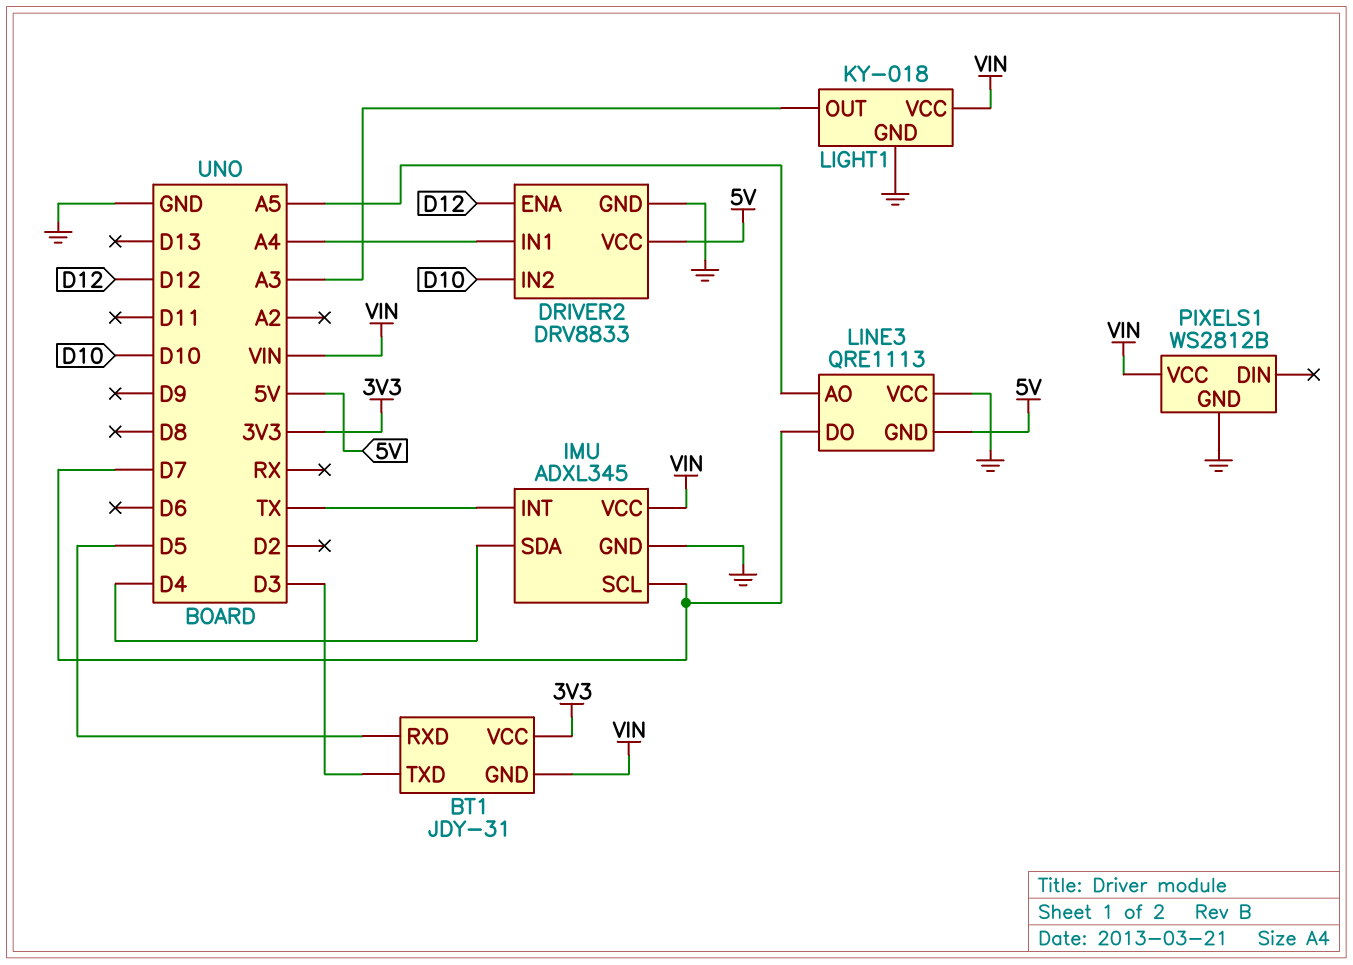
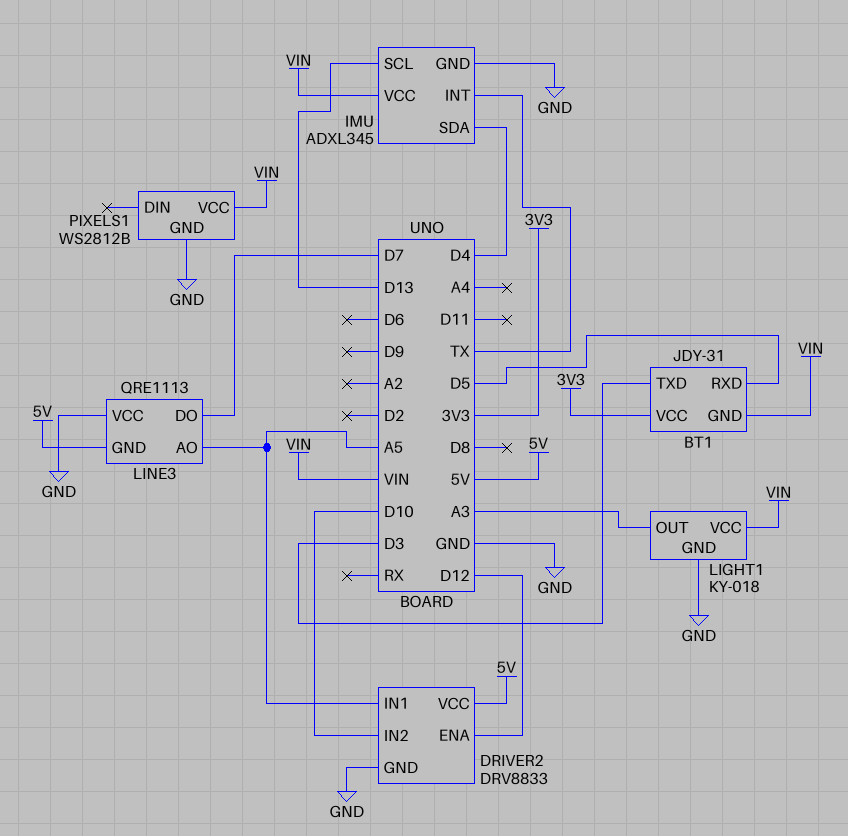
DRIVER2 pin IN1: A4 -> A5
IMU pin SCL: D7 -> D13

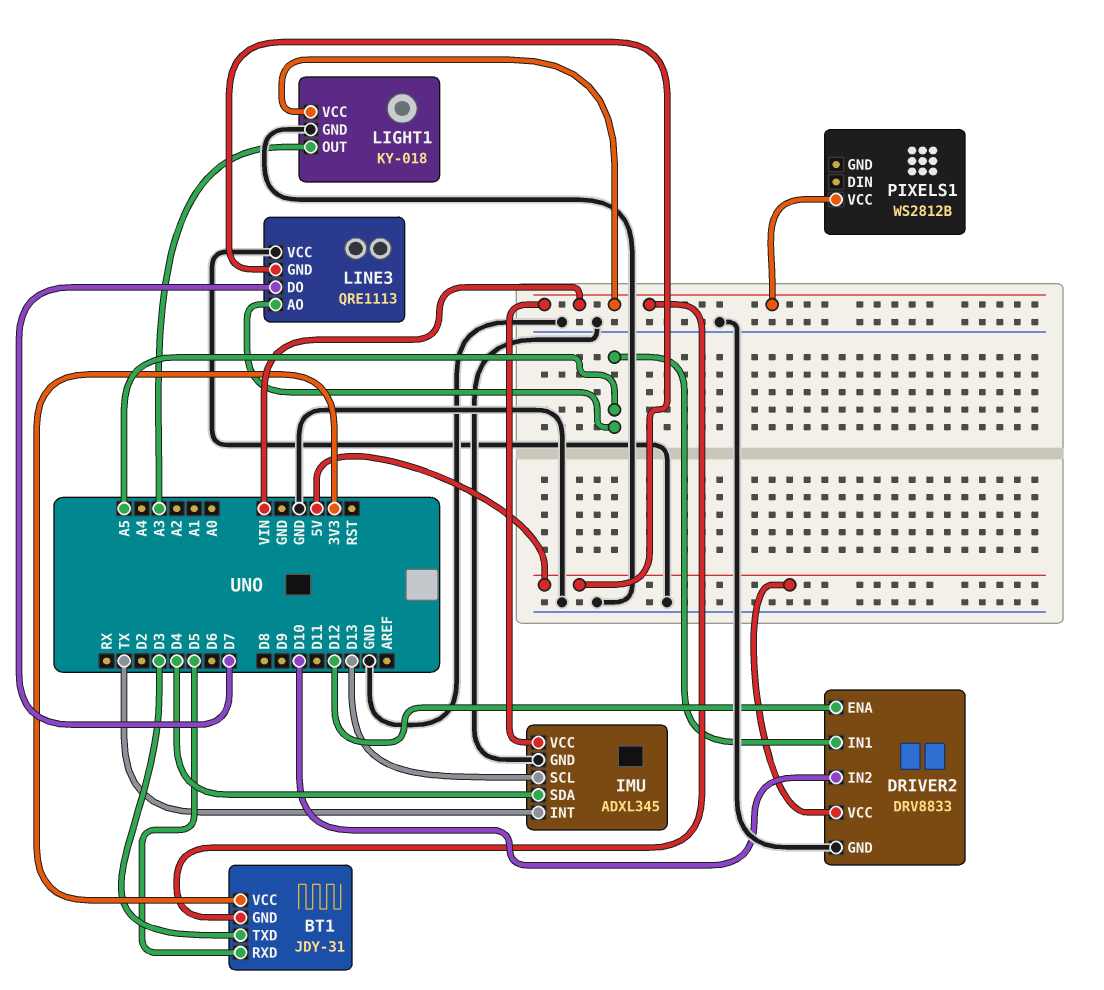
PIXELS1 pin GND: GND -> none

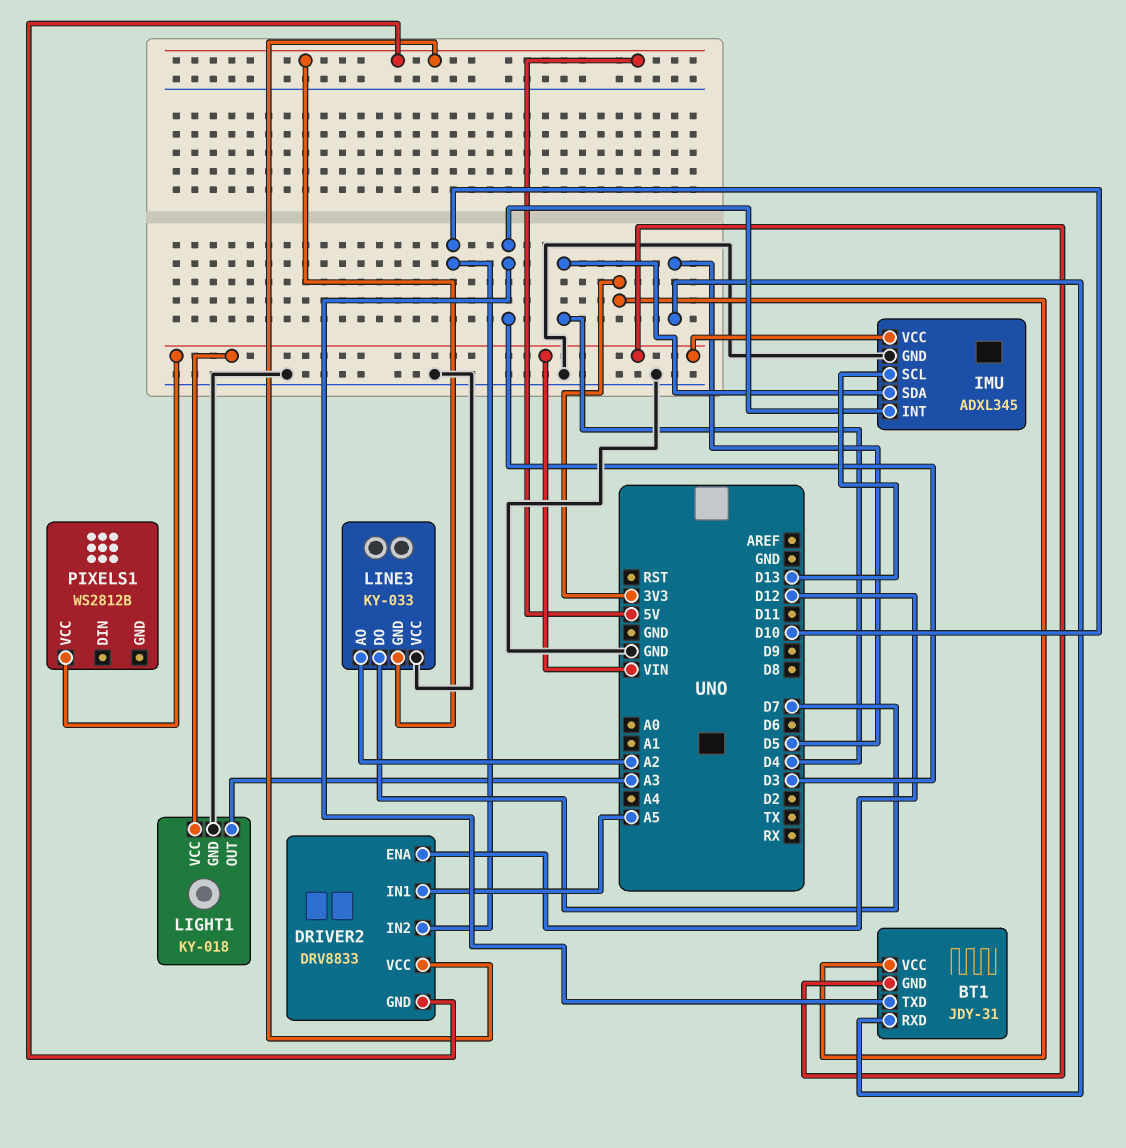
DRIVER2 pin GND: GND -> 5V
IMU pin INT: TX -> D3
LINE3: QRE1113 -> KY-033
LINE3 pin AO: A5 -> A2

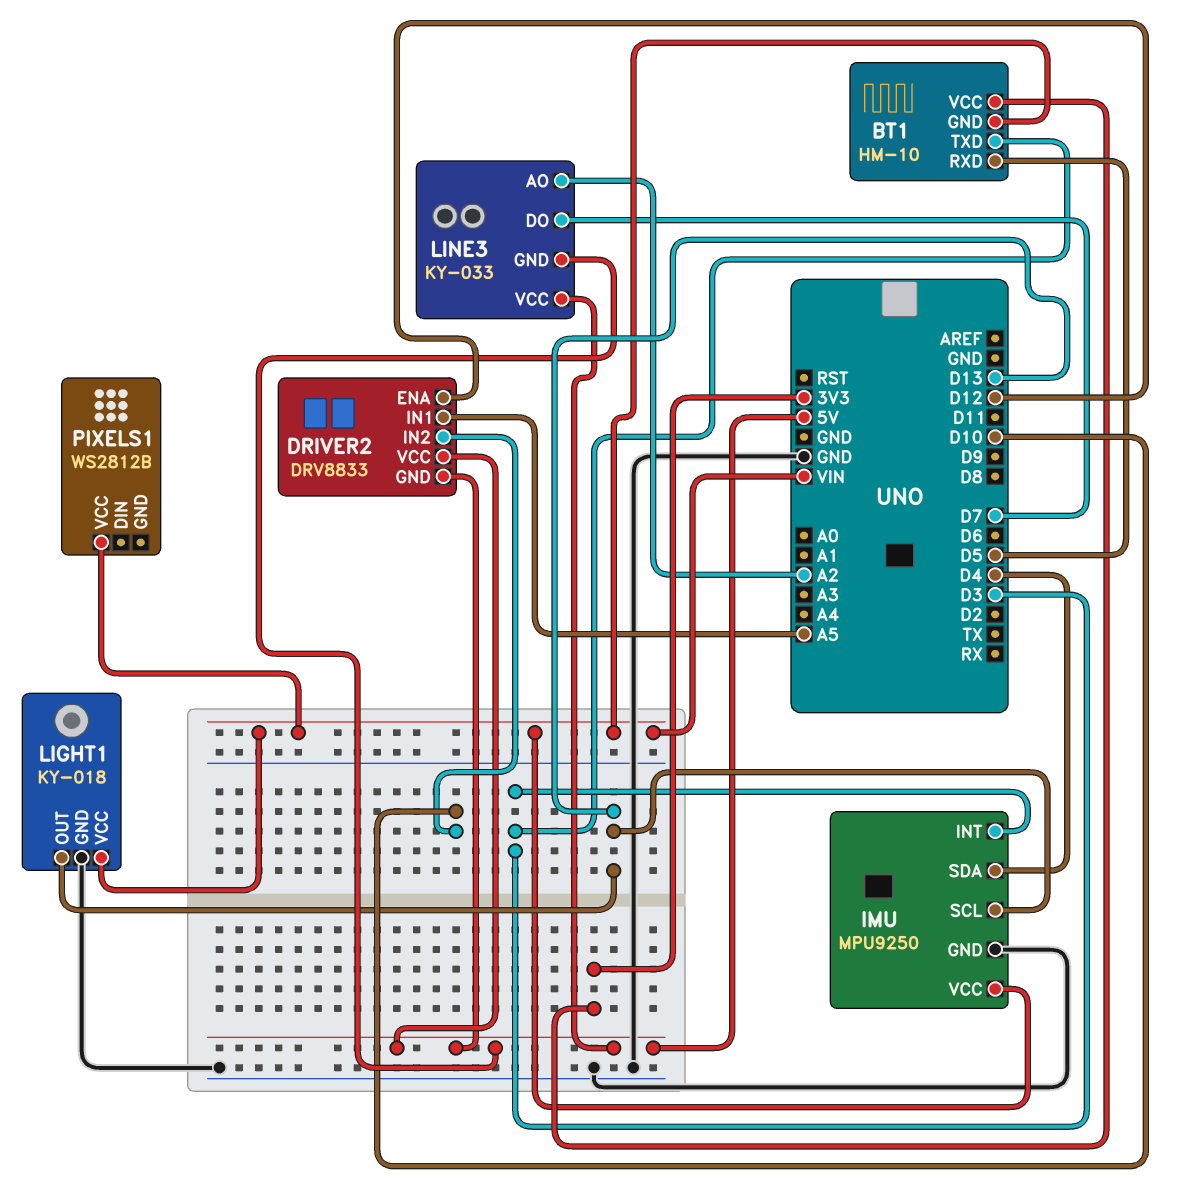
BT1: JDY-31 -> HM-10
IMU: ADXL345 -> MPU9250
LIGHT1 pin OUT: A3 -> D13
LINE3 pin VCC: GND -> 5V

